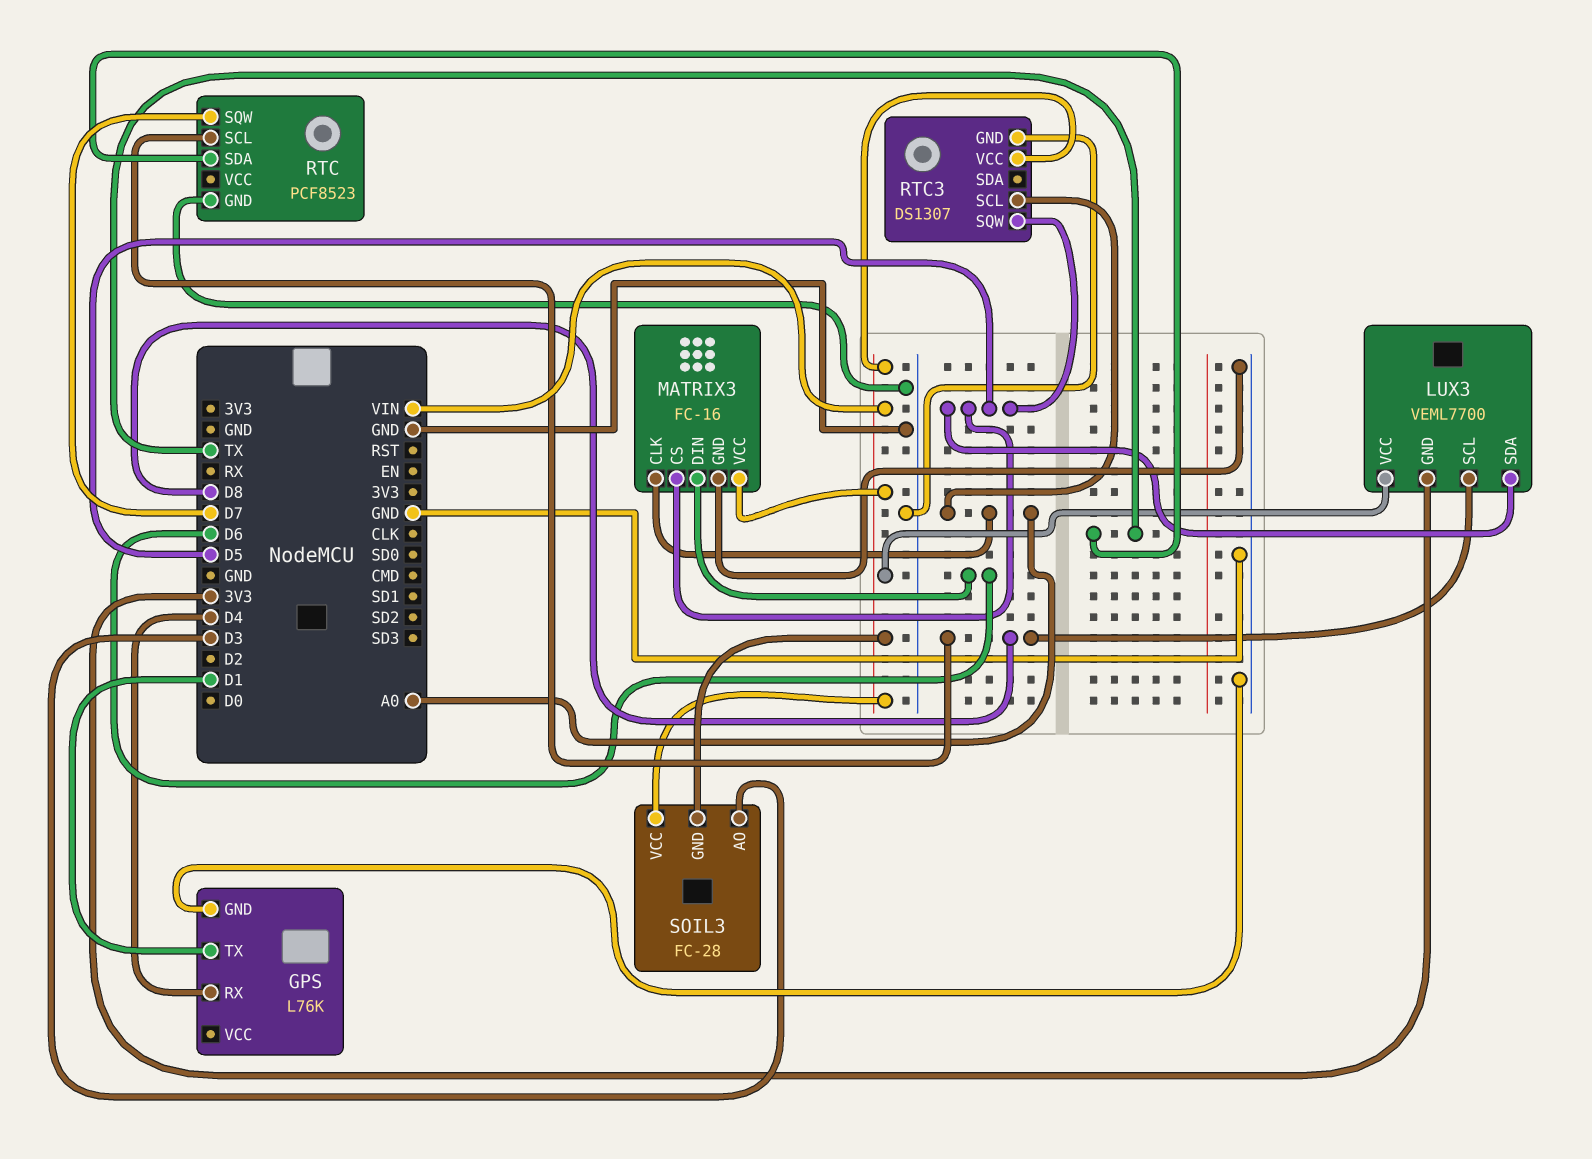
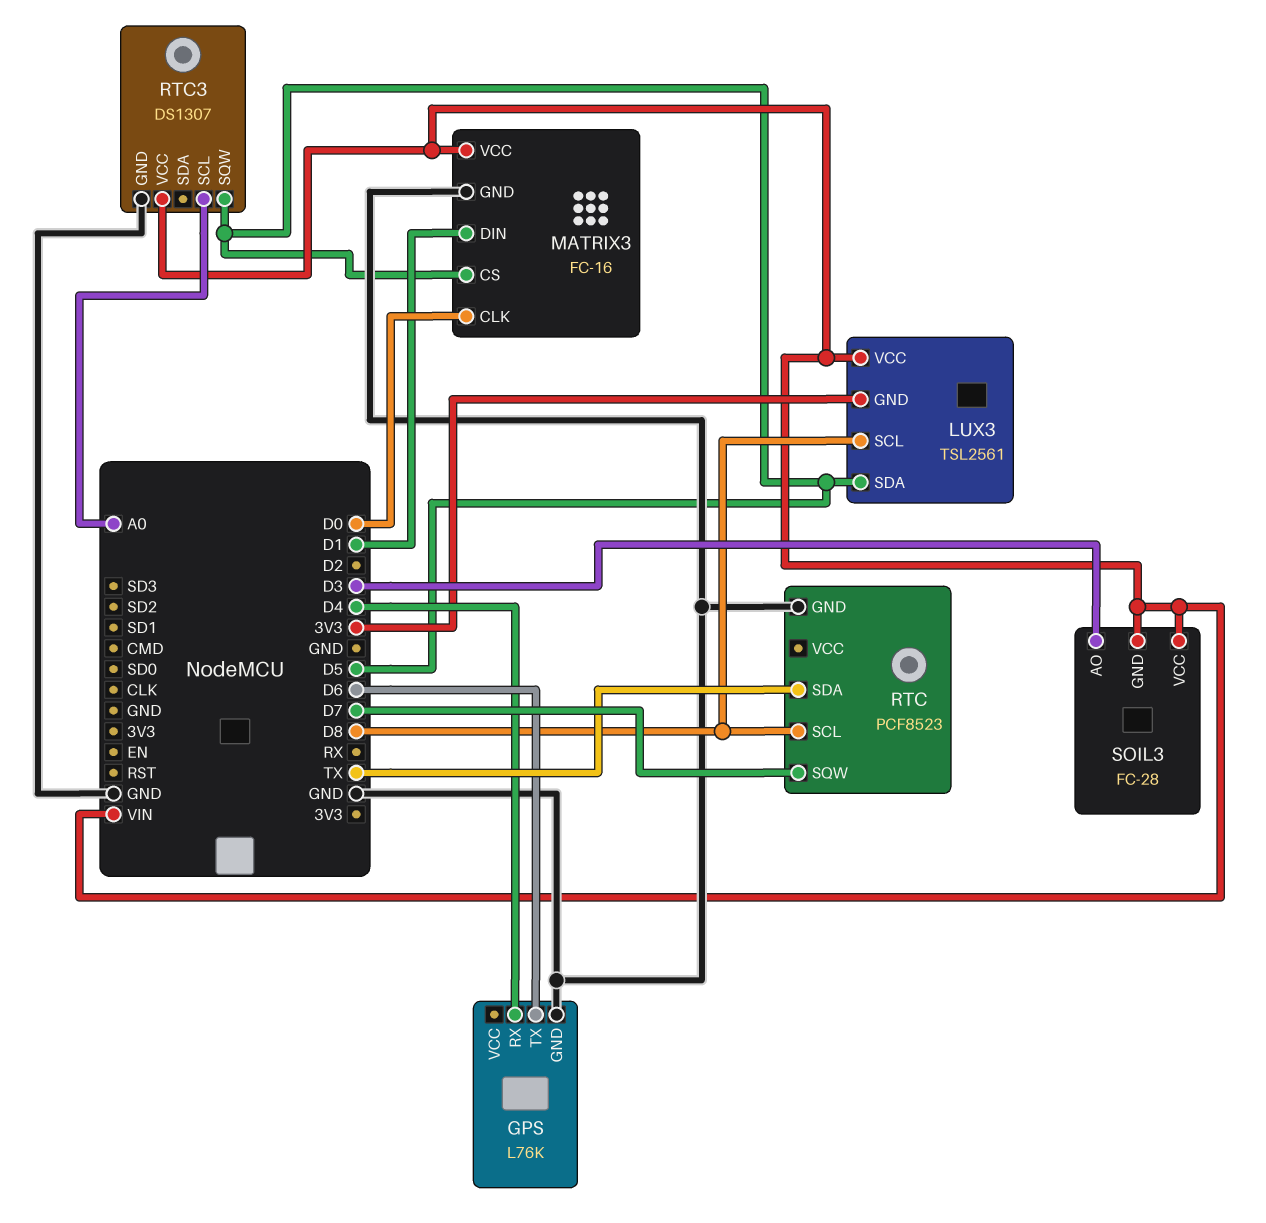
GPS pin TX: D1 -> D6
LUX3: VEML7700 -> TSL2561
MATRIX3 pin CLK: A0 -> D0
MATRIX3 pin DIN: D6 -> D1

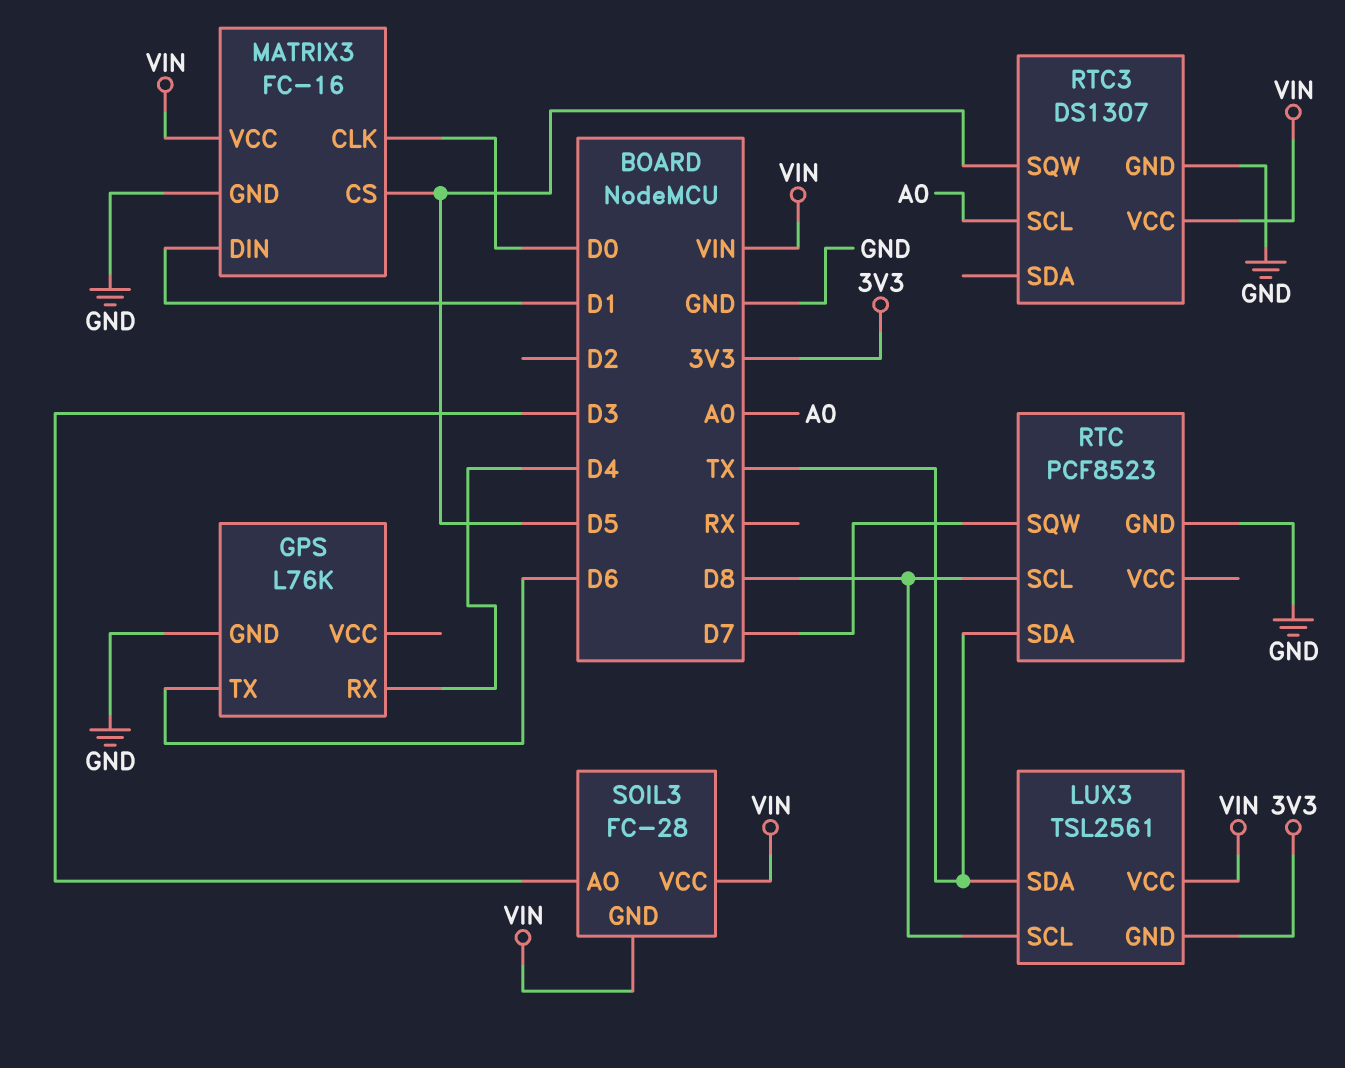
LUX3 pin SDA: D5 -> TX

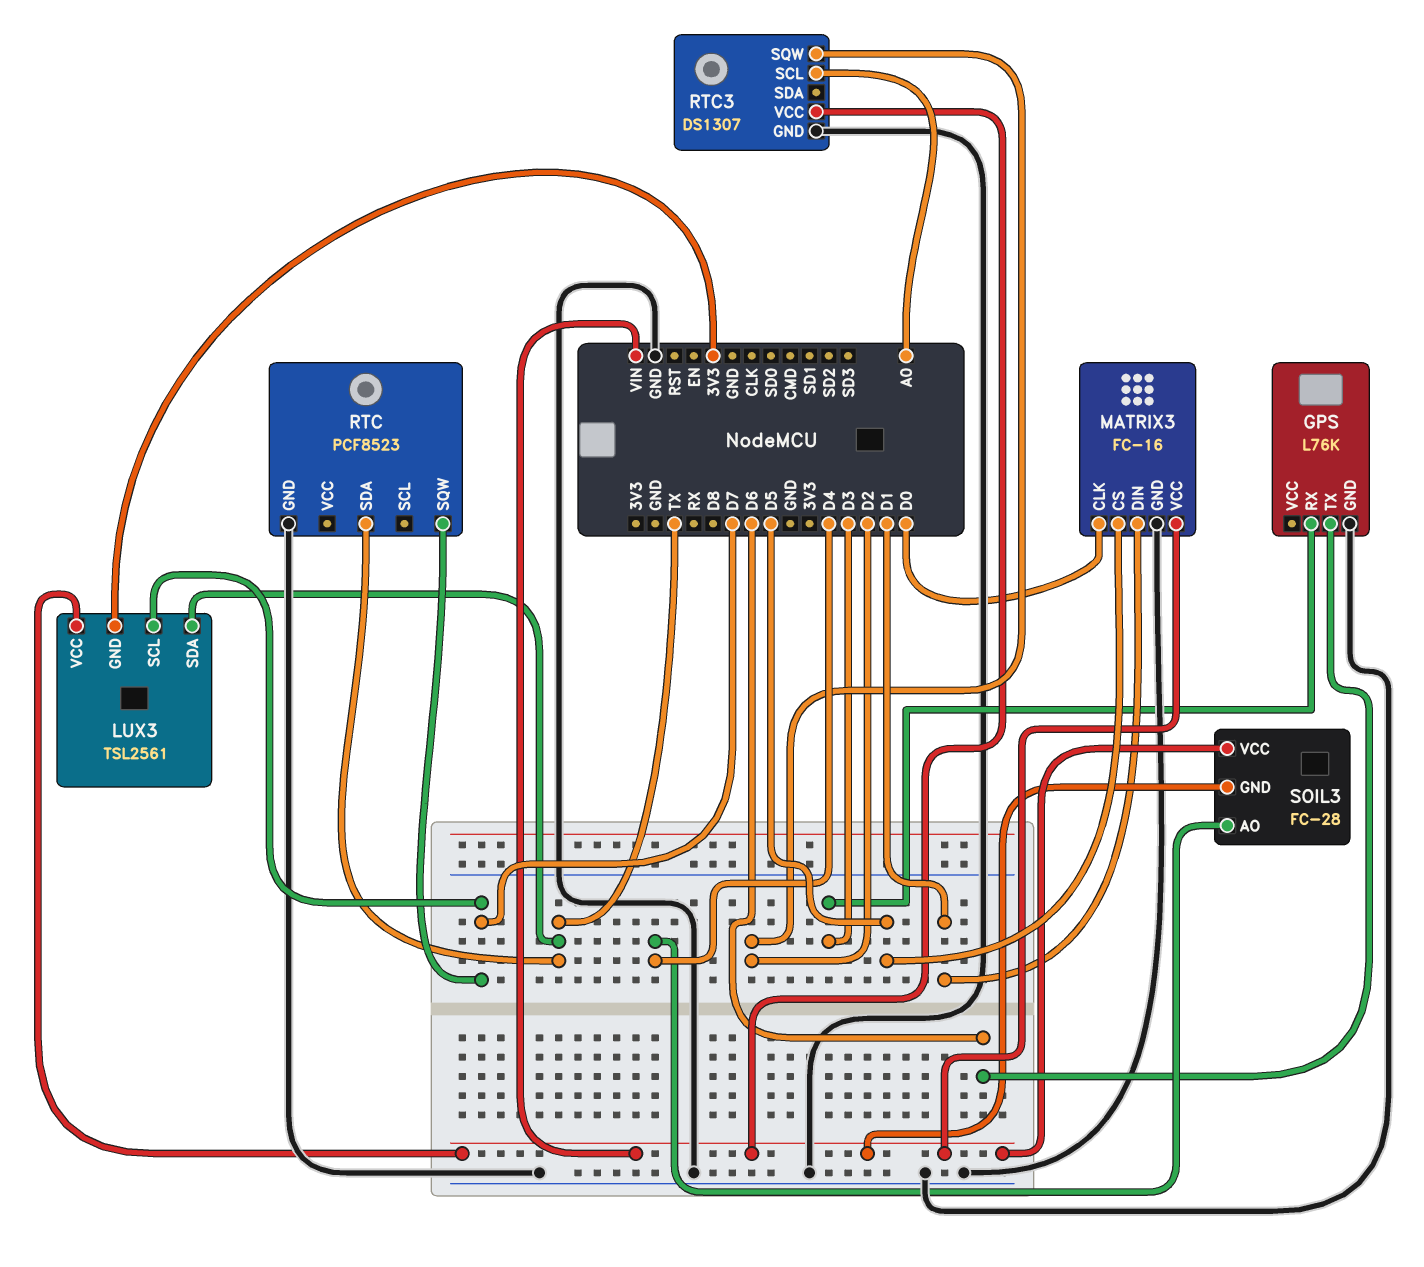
GPS pin RX: D4 -> D3
LUX3 pin SCL: D8 -> D7
RTC pin SCL: D8 -> none
RTC3 pin SQW: D5 -> D2
SOIL3 pin AO: D3 -> D4

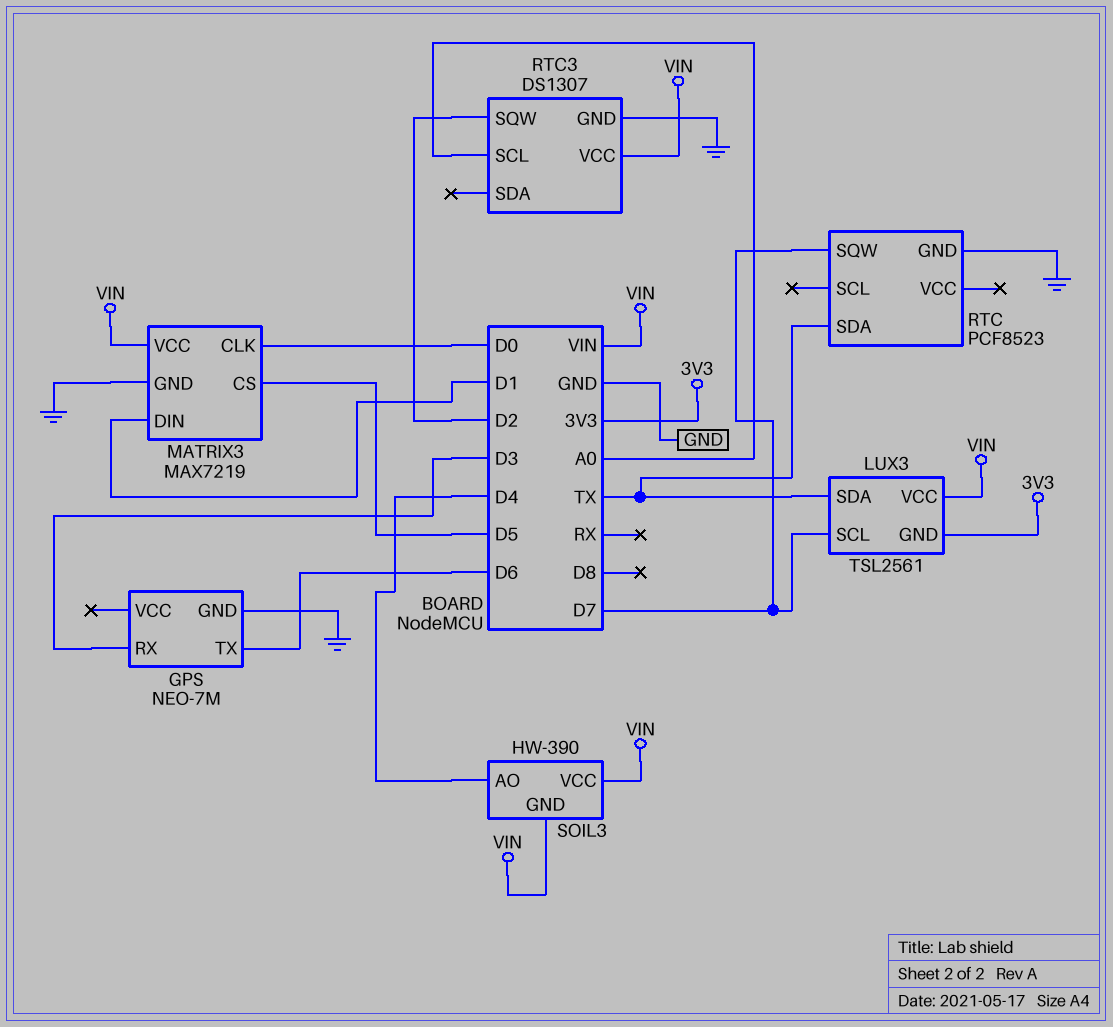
GPS: L76K -> NEO-7M
MATRIX3: FC-16 -> MAX7219
SOIL3: FC-28 -> HW-390

